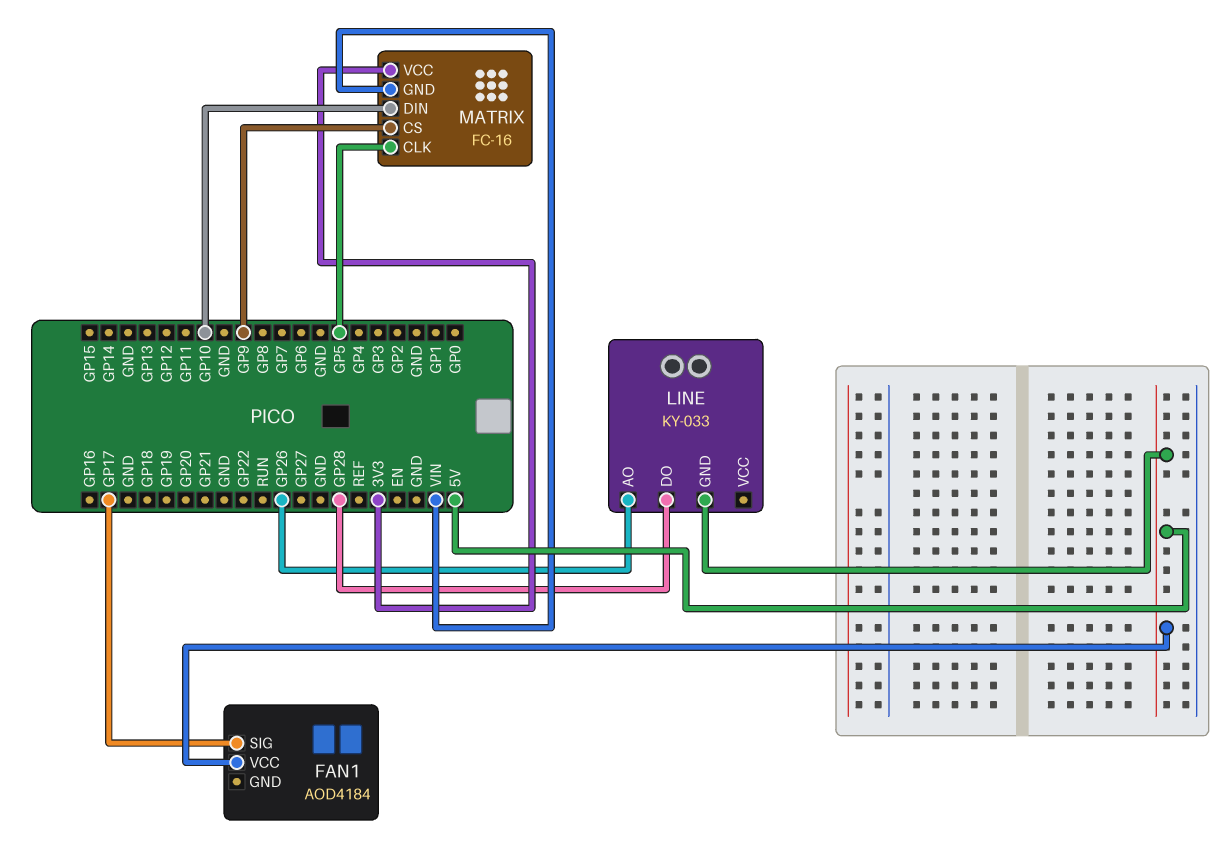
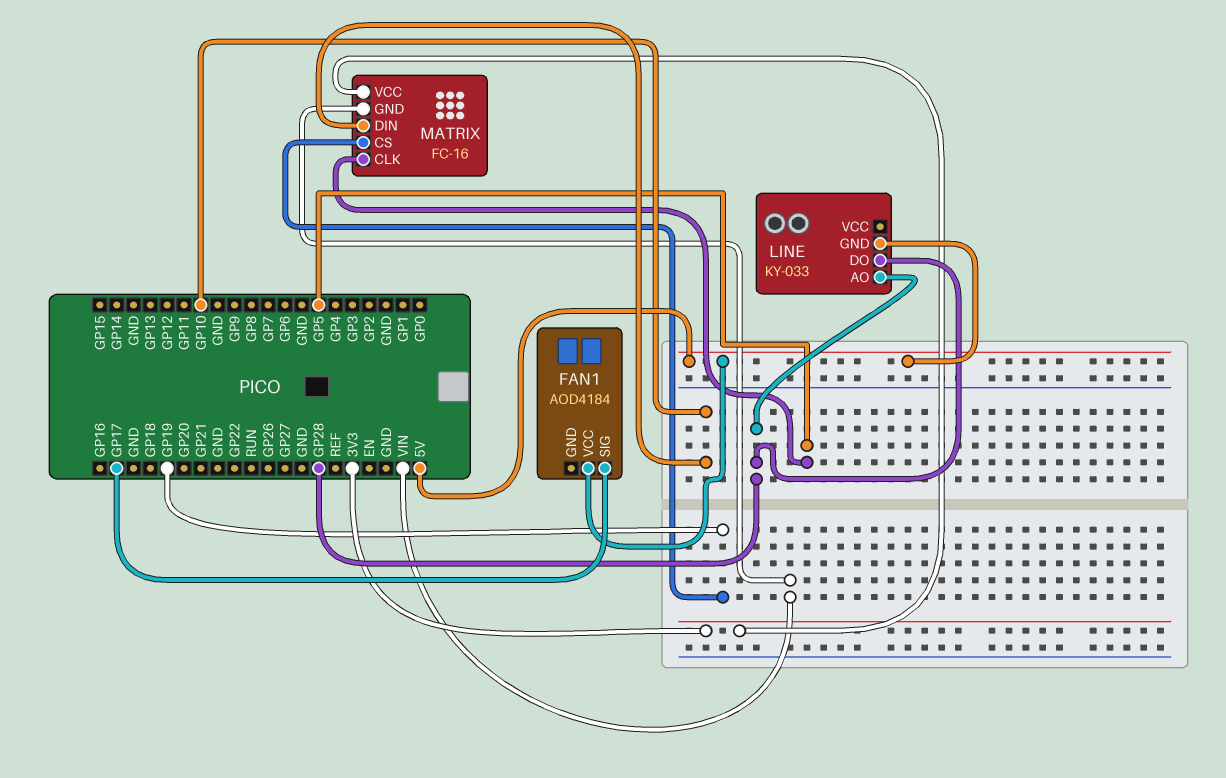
LINE pin AO: GP26 -> GP28
MATRIX pin CS: GP9 -> GP19

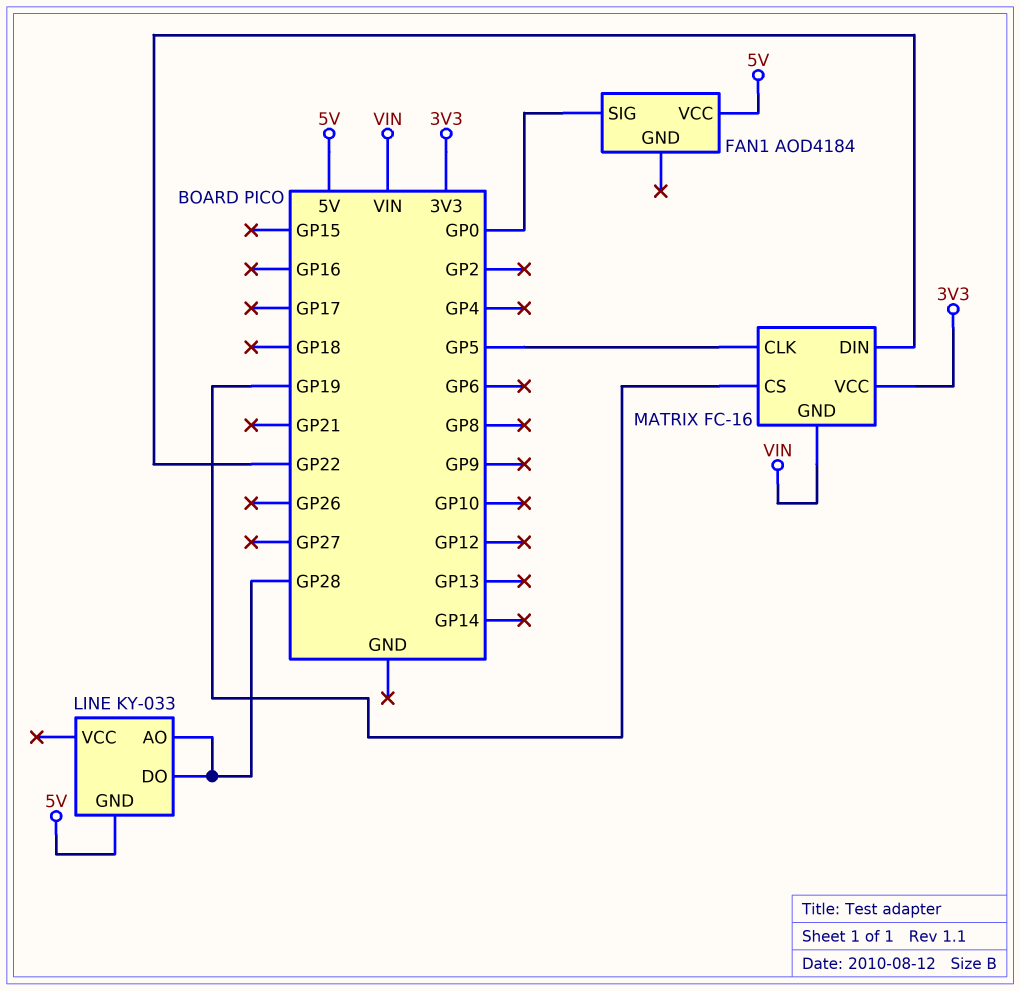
FAN1 pin SIG: GP17 -> GP0
MATRIX pin DIN: GP10 -> GP22

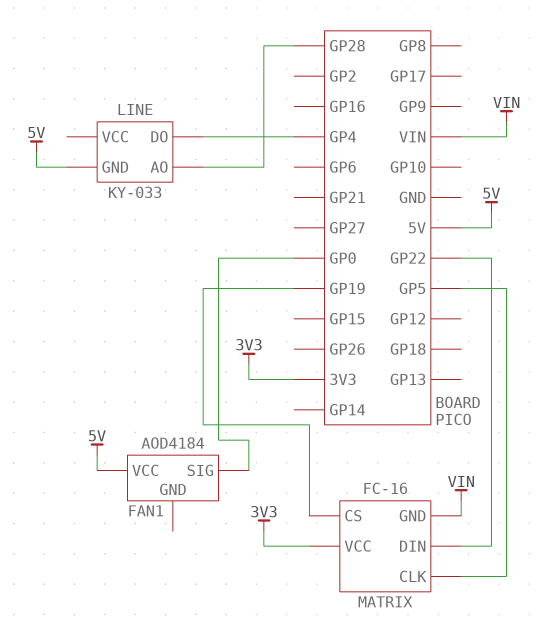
LINE pin DO: GP28 -> GP4

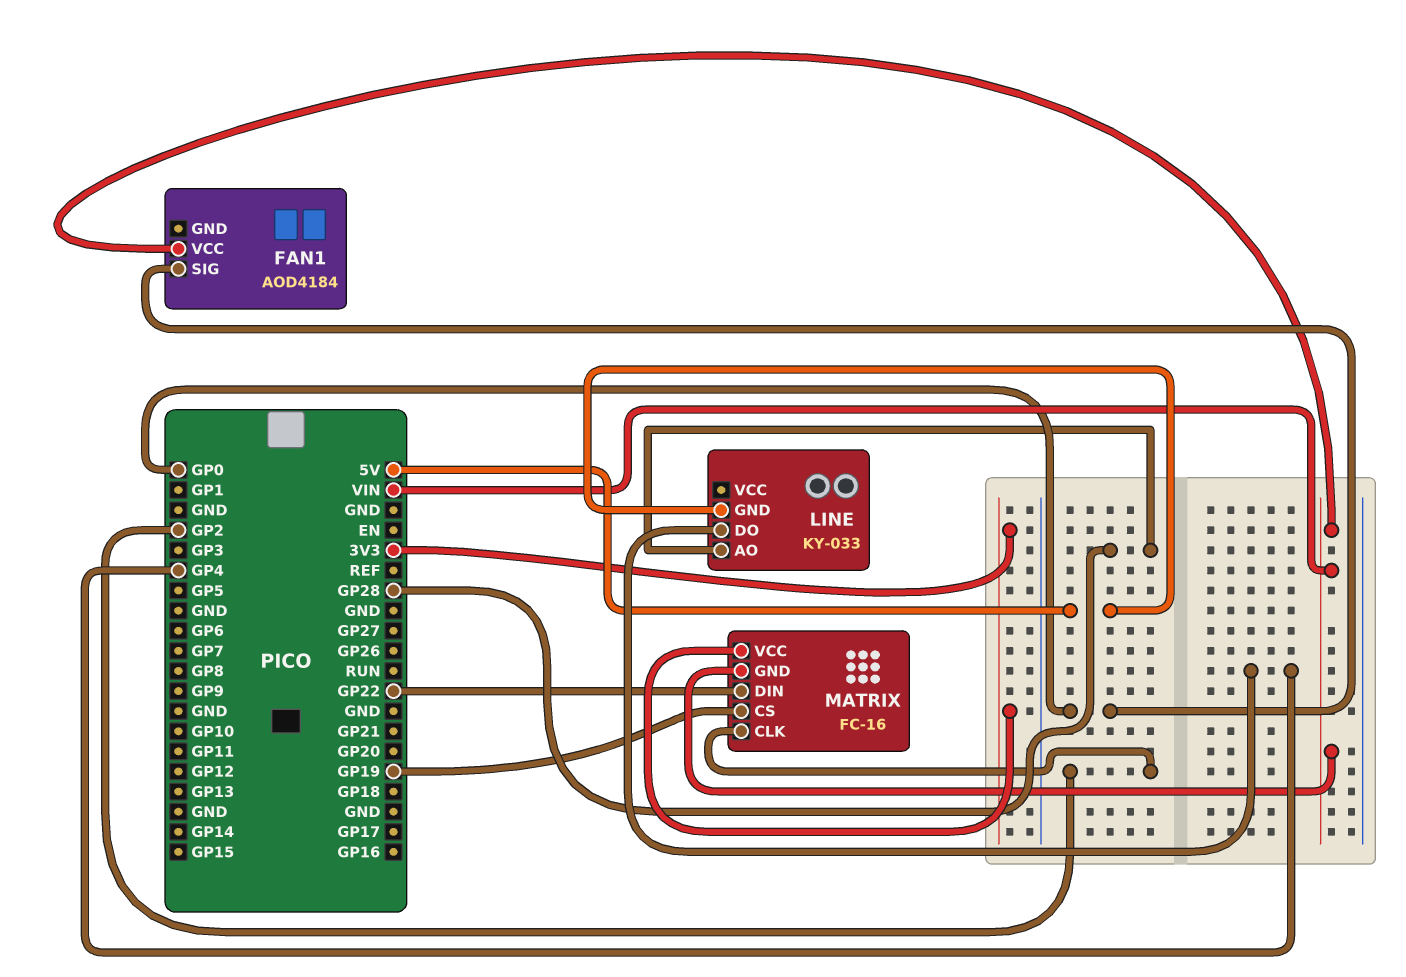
FAN1 pin VCC: 5V -> VIN
MATRIX pin CLK: GP5 -> GP2

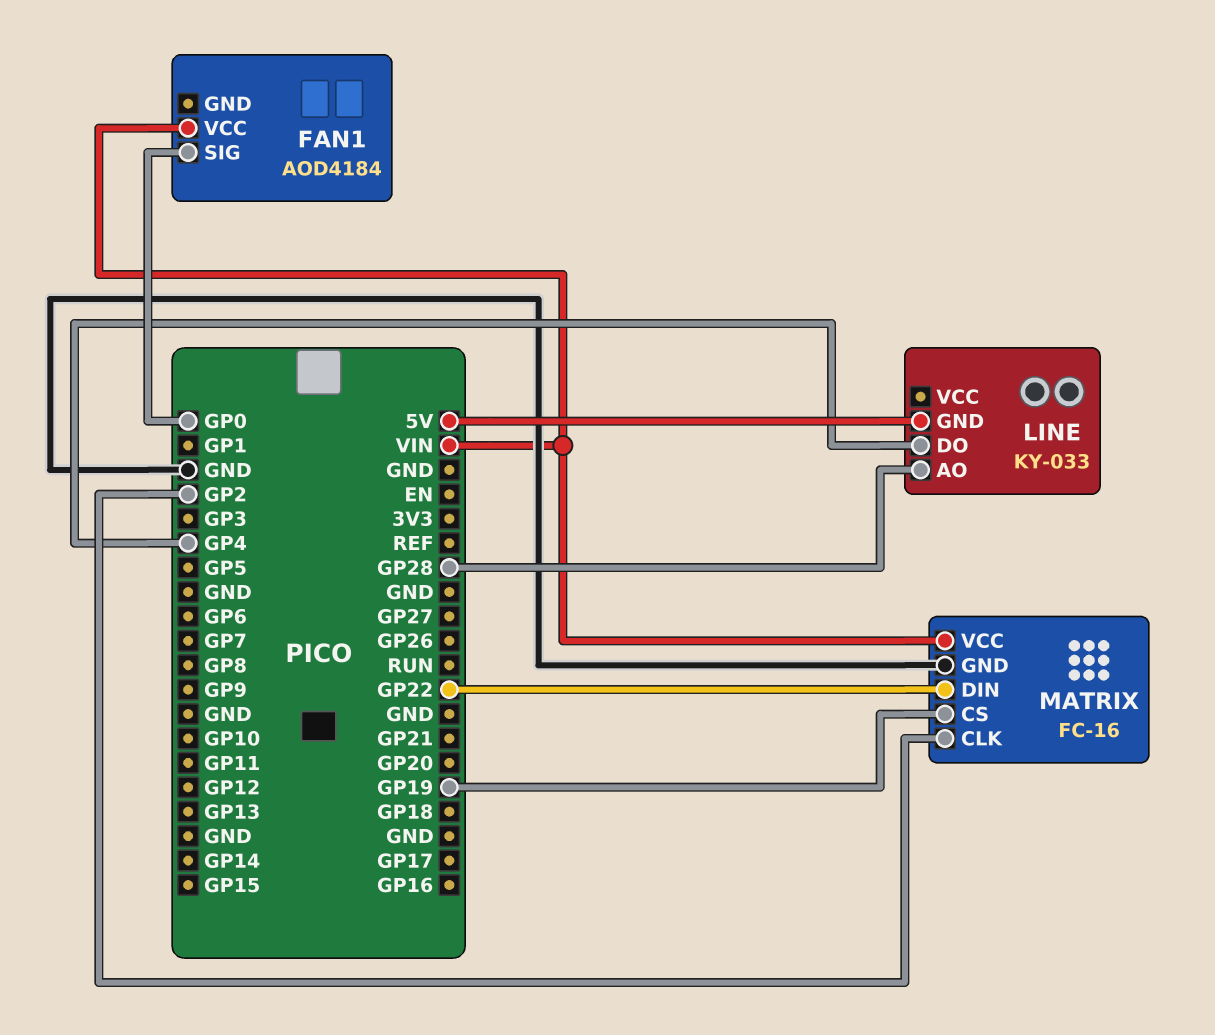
MATRIX pin GND: VIN -> GND
MATRIX pin VCC: 3V3 -> VIN

